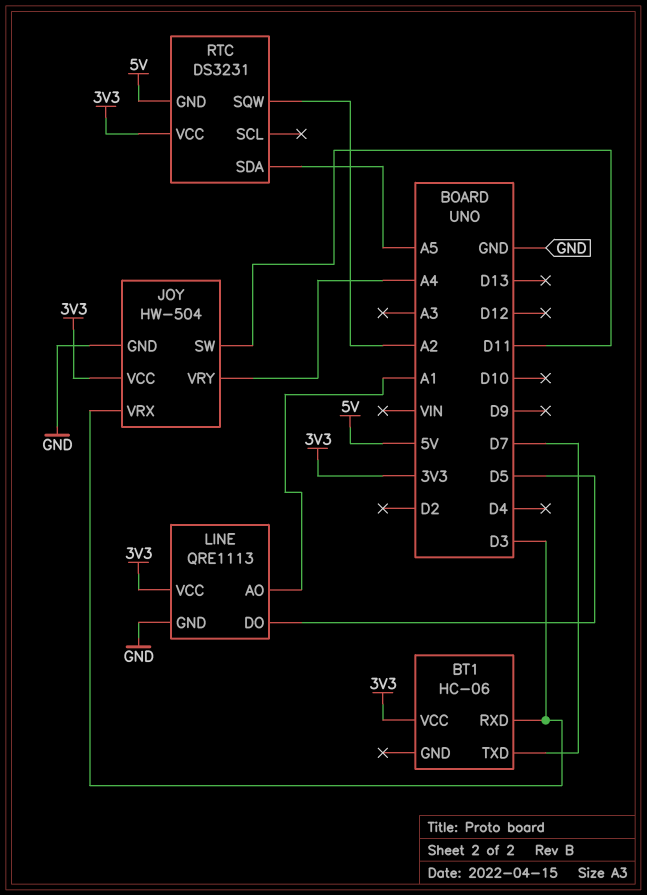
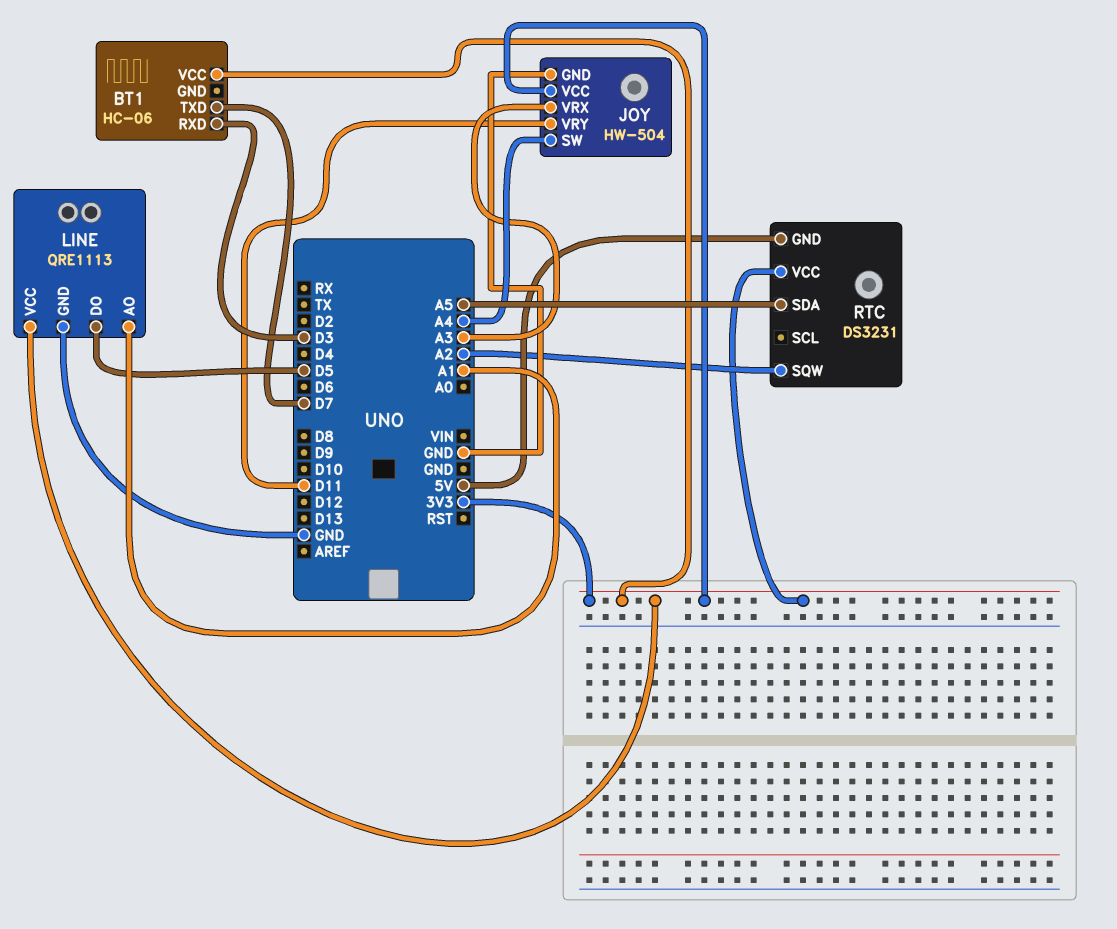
JOY pin SW: D11 -> A4
JOY pin VRX: D3 -> A3
JOY pin VRY: A4 -> D11

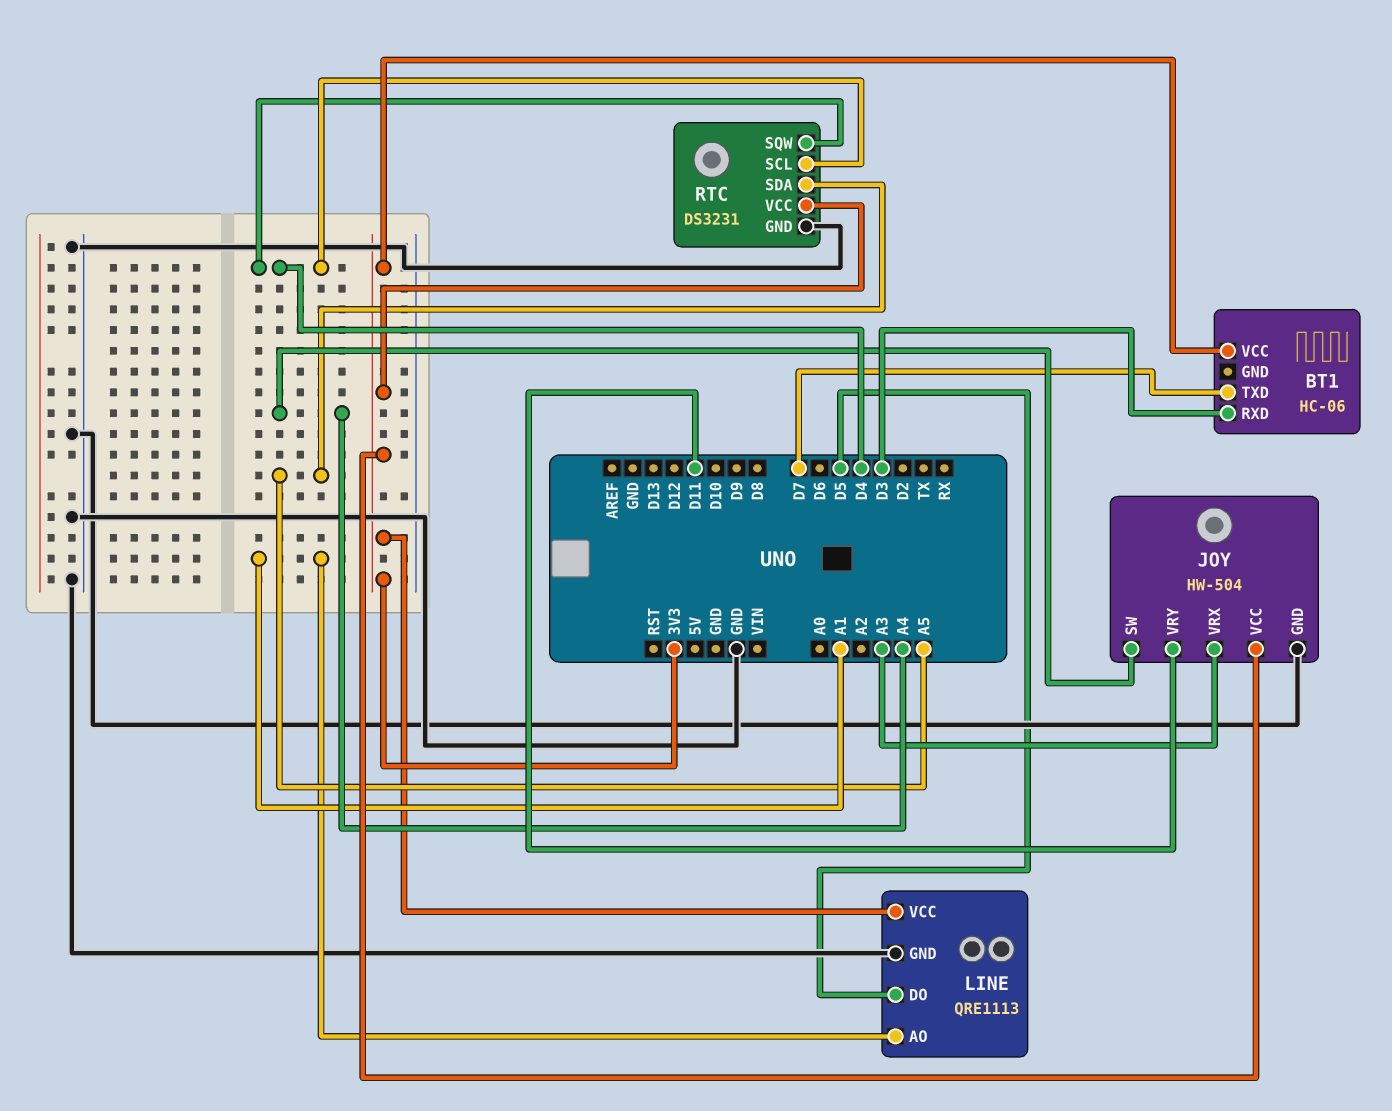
RTC pin GND: 5V -> GND
RTC pin SCL: none -> D4
RTC pin SQW: A2 -> D4

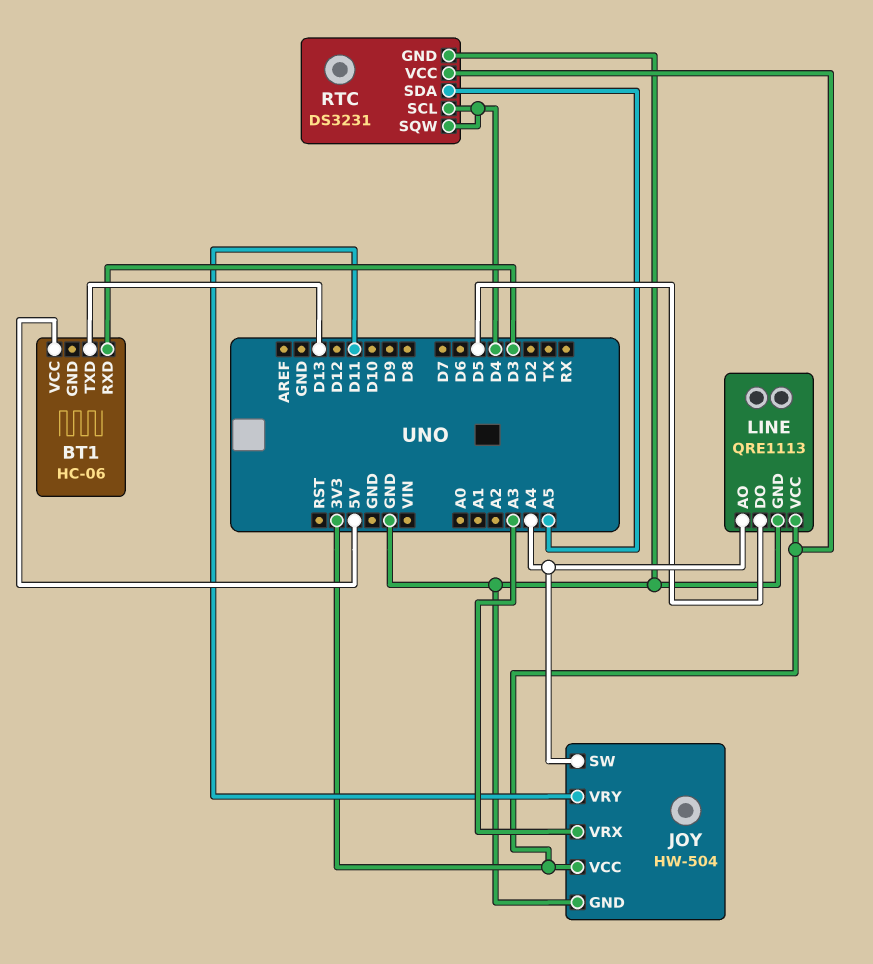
BT1 pin TXD: D7 -> D13
BT1 pin VCC: 3V3 -> 5V
LINE pin AO: A1 -> A4

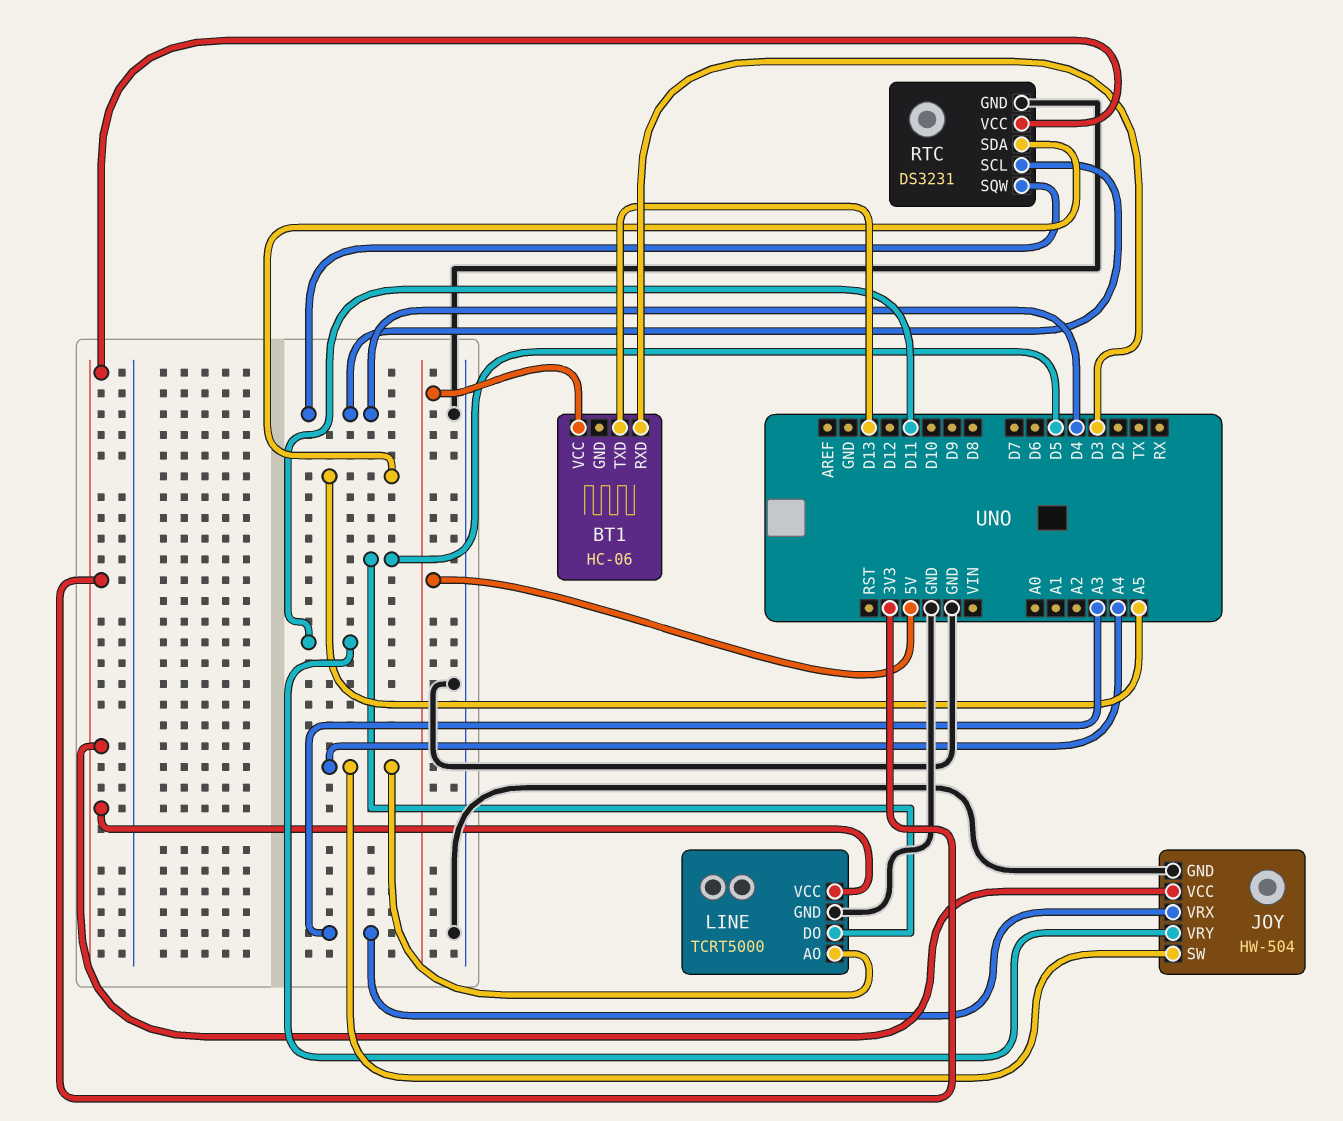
LINE: QRE1113 -> TCRT5000

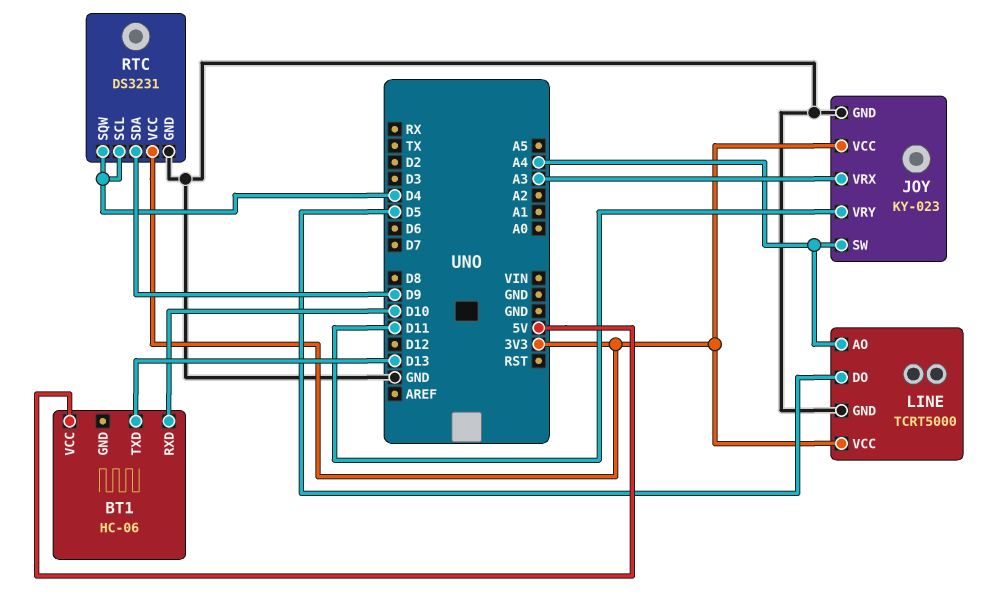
BT1 pin RXD: D3 -> D10
JOY: HW-504 -> KY-023
RTC pin SDA: A5 -> D9

